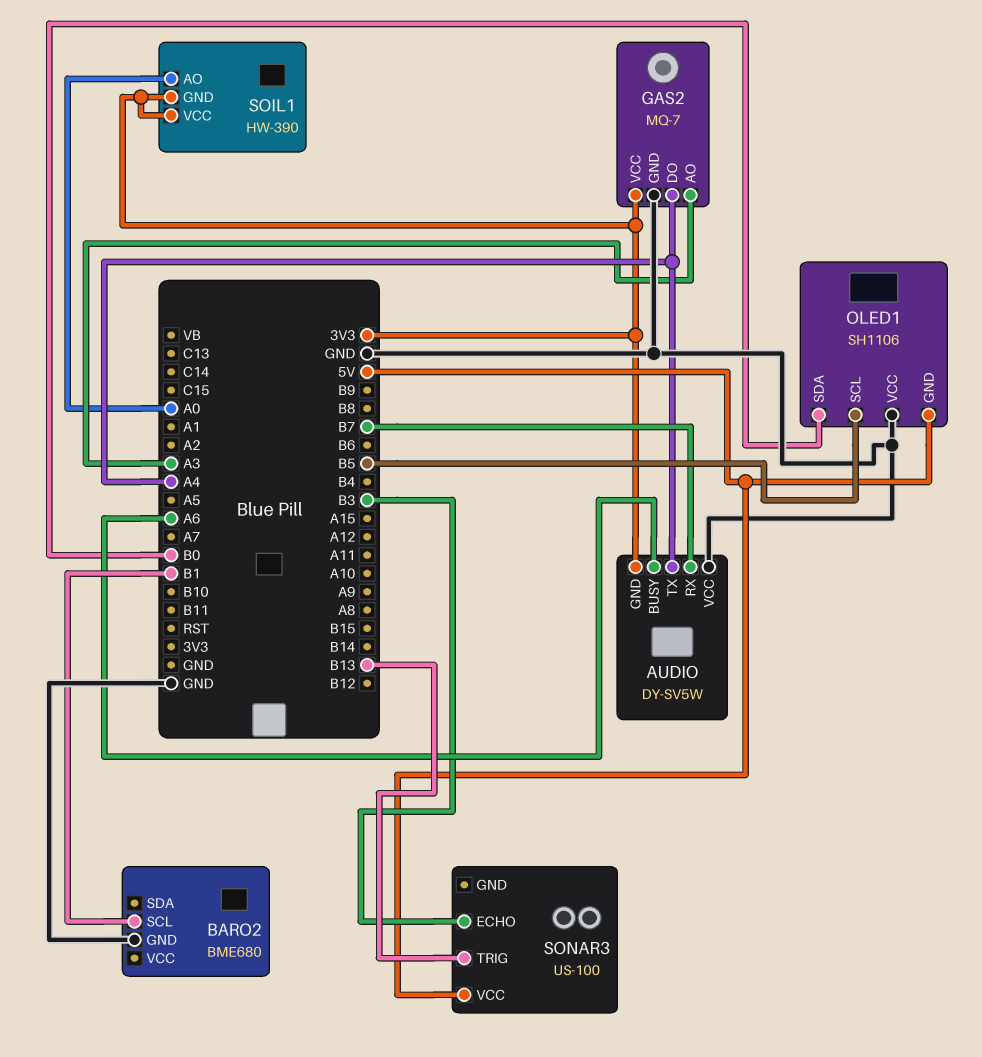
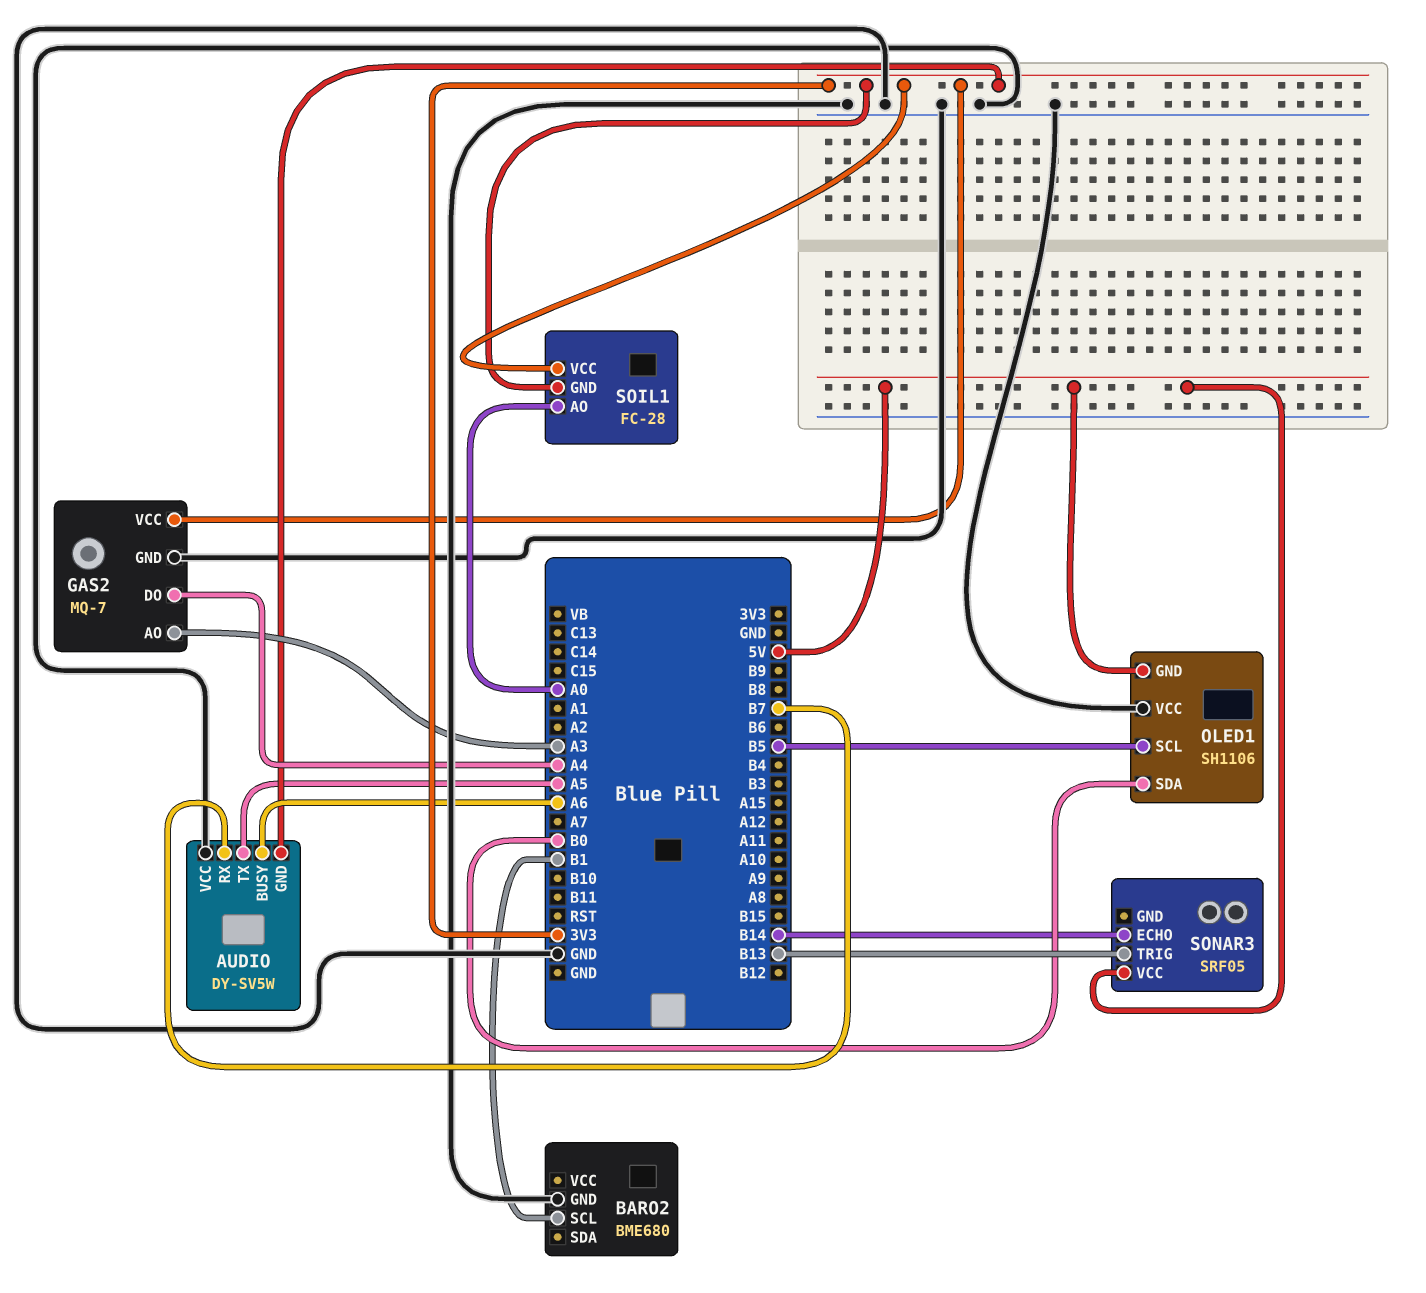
AUDIO pin TX: A4 -> A5
SOIL1: HW-390 -> FC-28
SONAR3: US-100 -> SRF05
SONAR3 pin ECHO: B3 -> B14

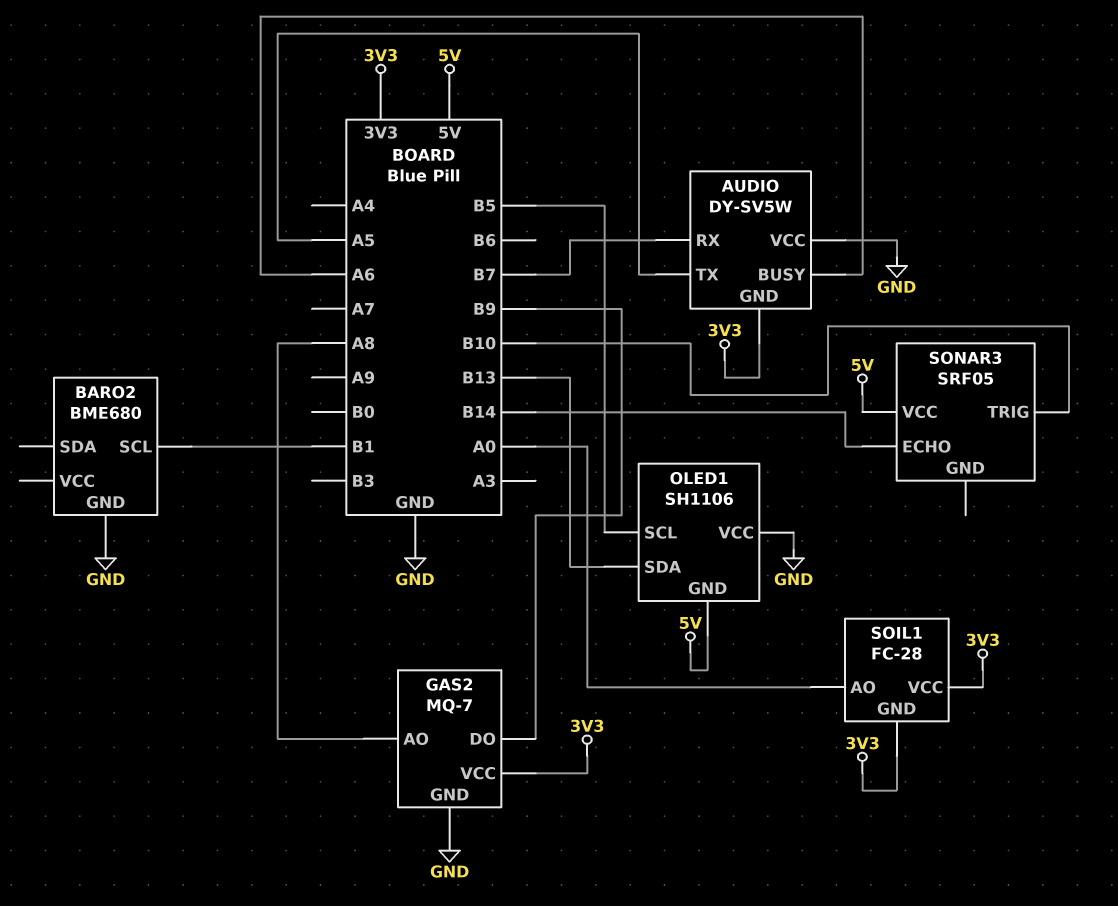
GAS2 pin AO: A3 -> A8
GAS2 pin DO: A4 -> B9
OLED1 pin SDA: B0 -> B13
SONAR3 pin TRIG: B13 -> B10

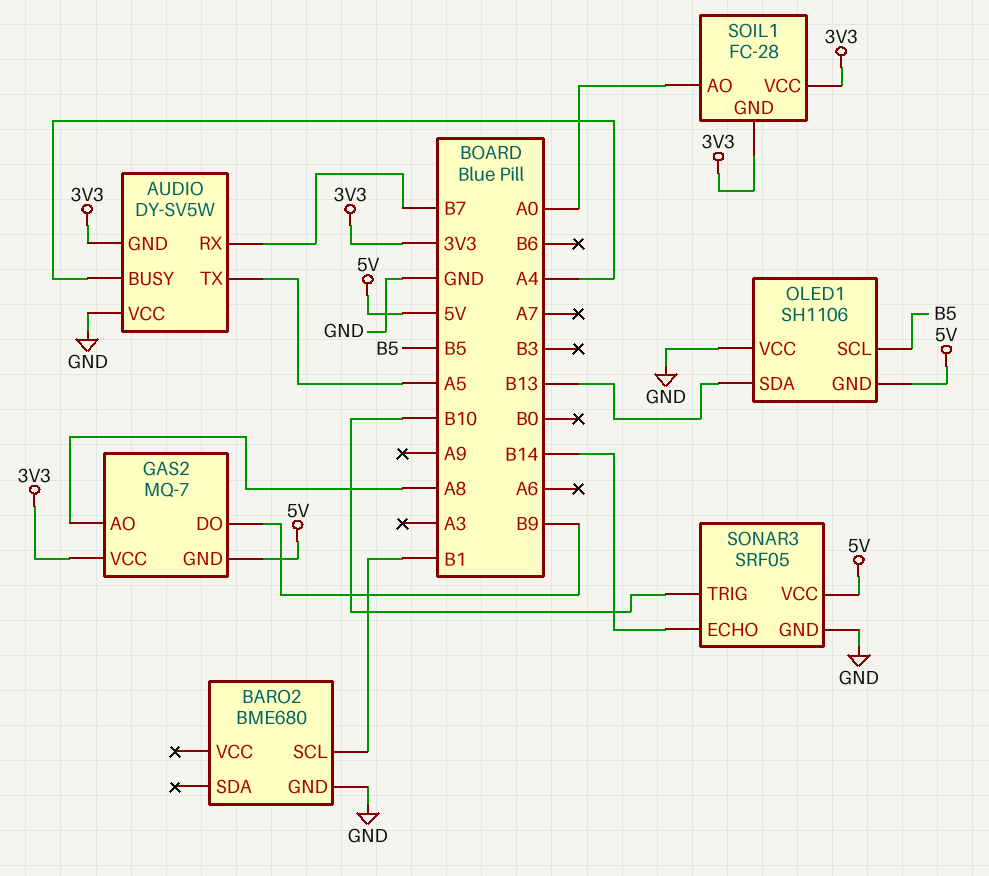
AUDIO pin BUSY: A6 -> A4
GAS2 pin GND: GND -> 5V
SONAR3 pin GND: none -> GND

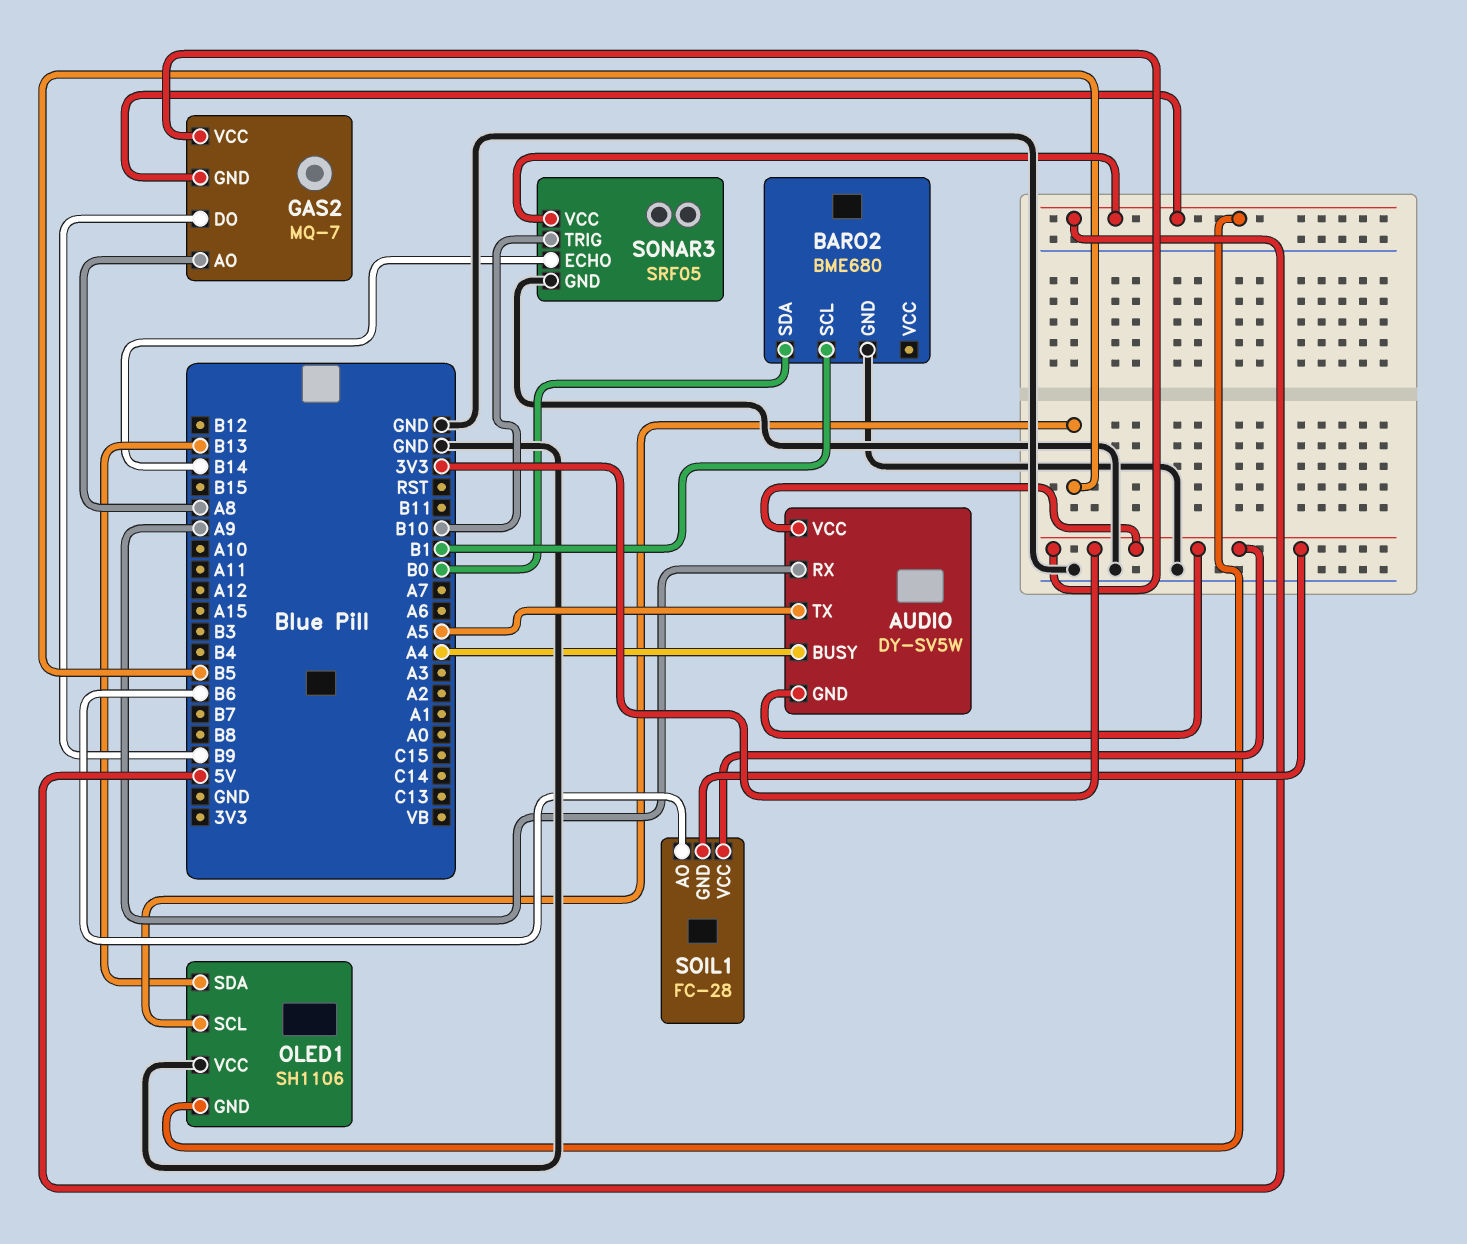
AUDIO pin RX: B7 -> A9
AUDIO pin VCC: GND -> 3V3
BARO2 pin SDA: none -> B0
SOIL1 pin AO: A0 -> B6

